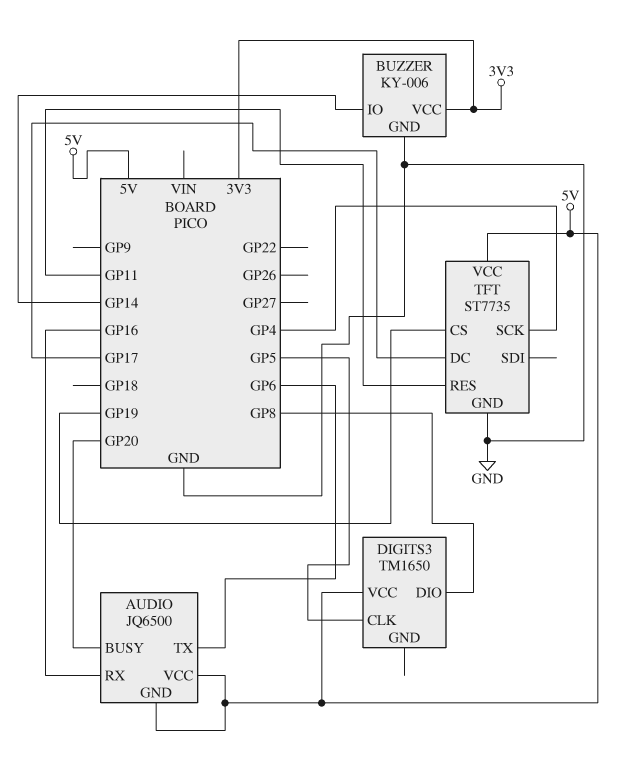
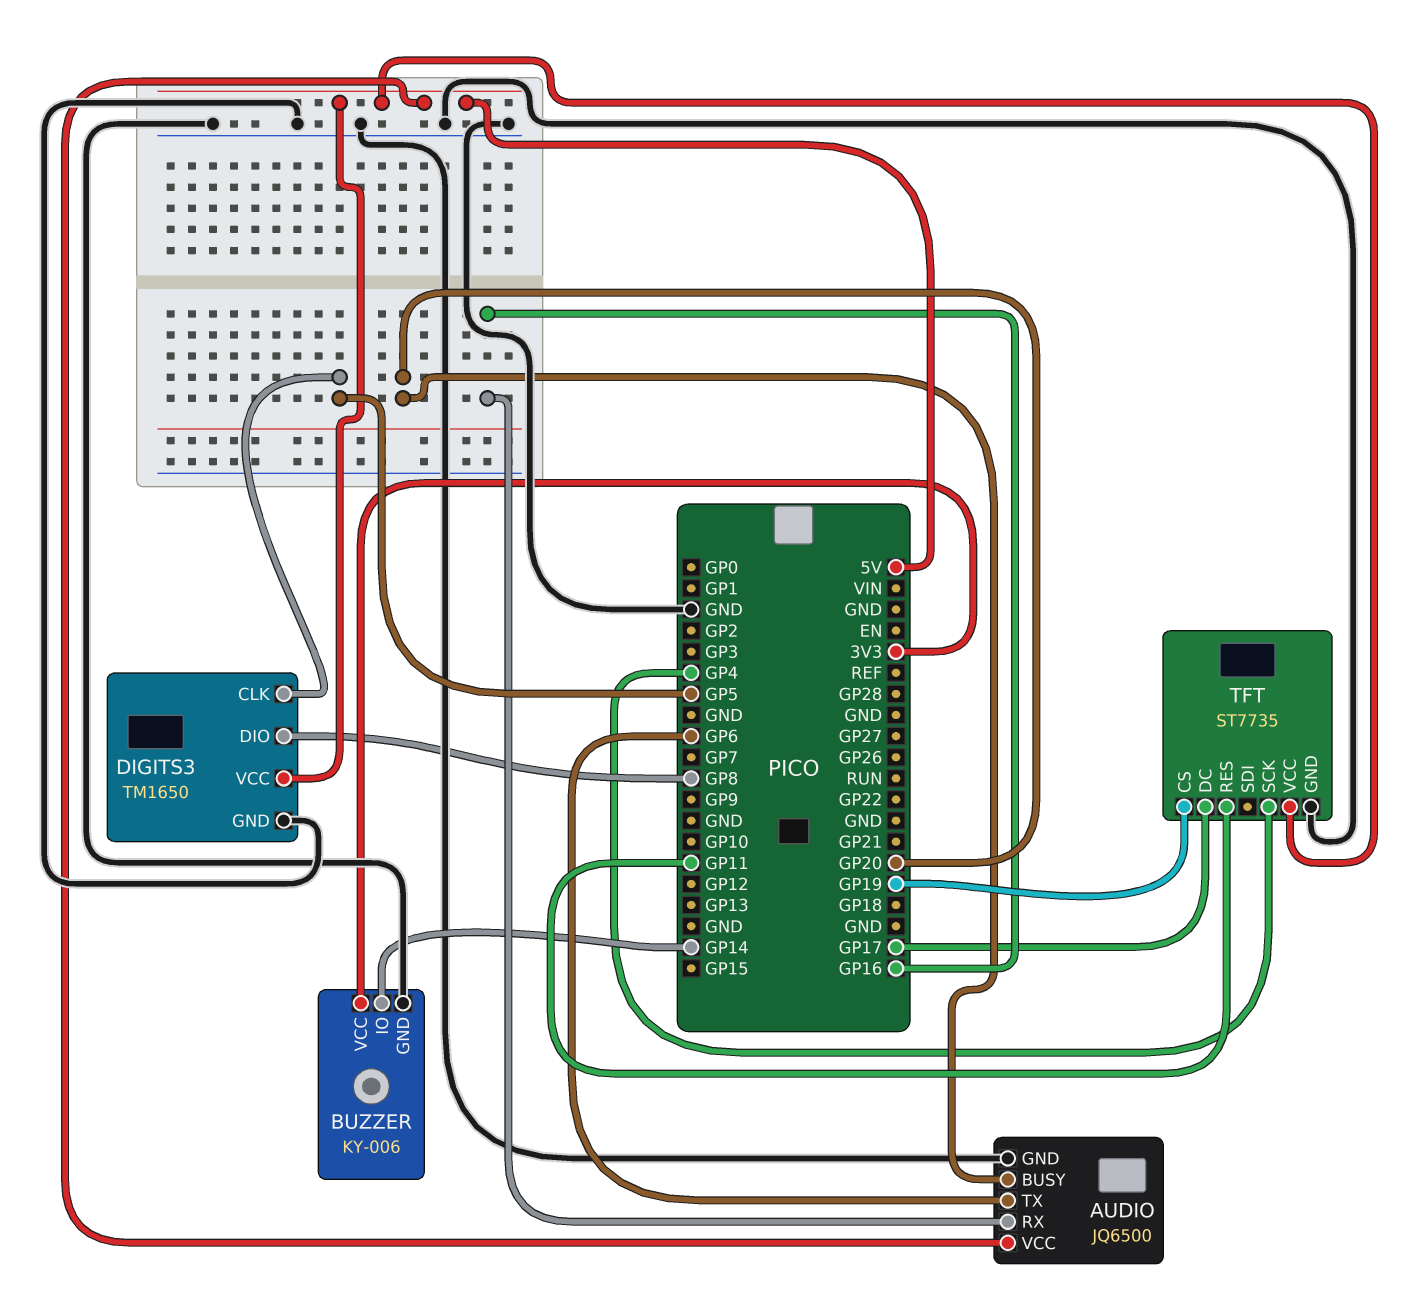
AUDIO pin GND: 5V -> GND
DIGITS3 pin GND: none -> GND

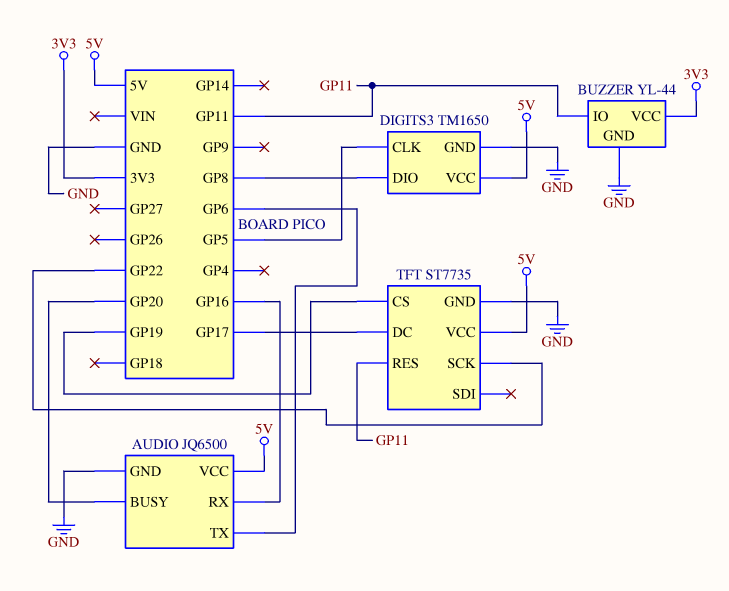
BUZZER: KY-006 -> YL-44
BUZZER pin IO: GP14 -> GP11
TFT pin SCK: GP4 -> GP22

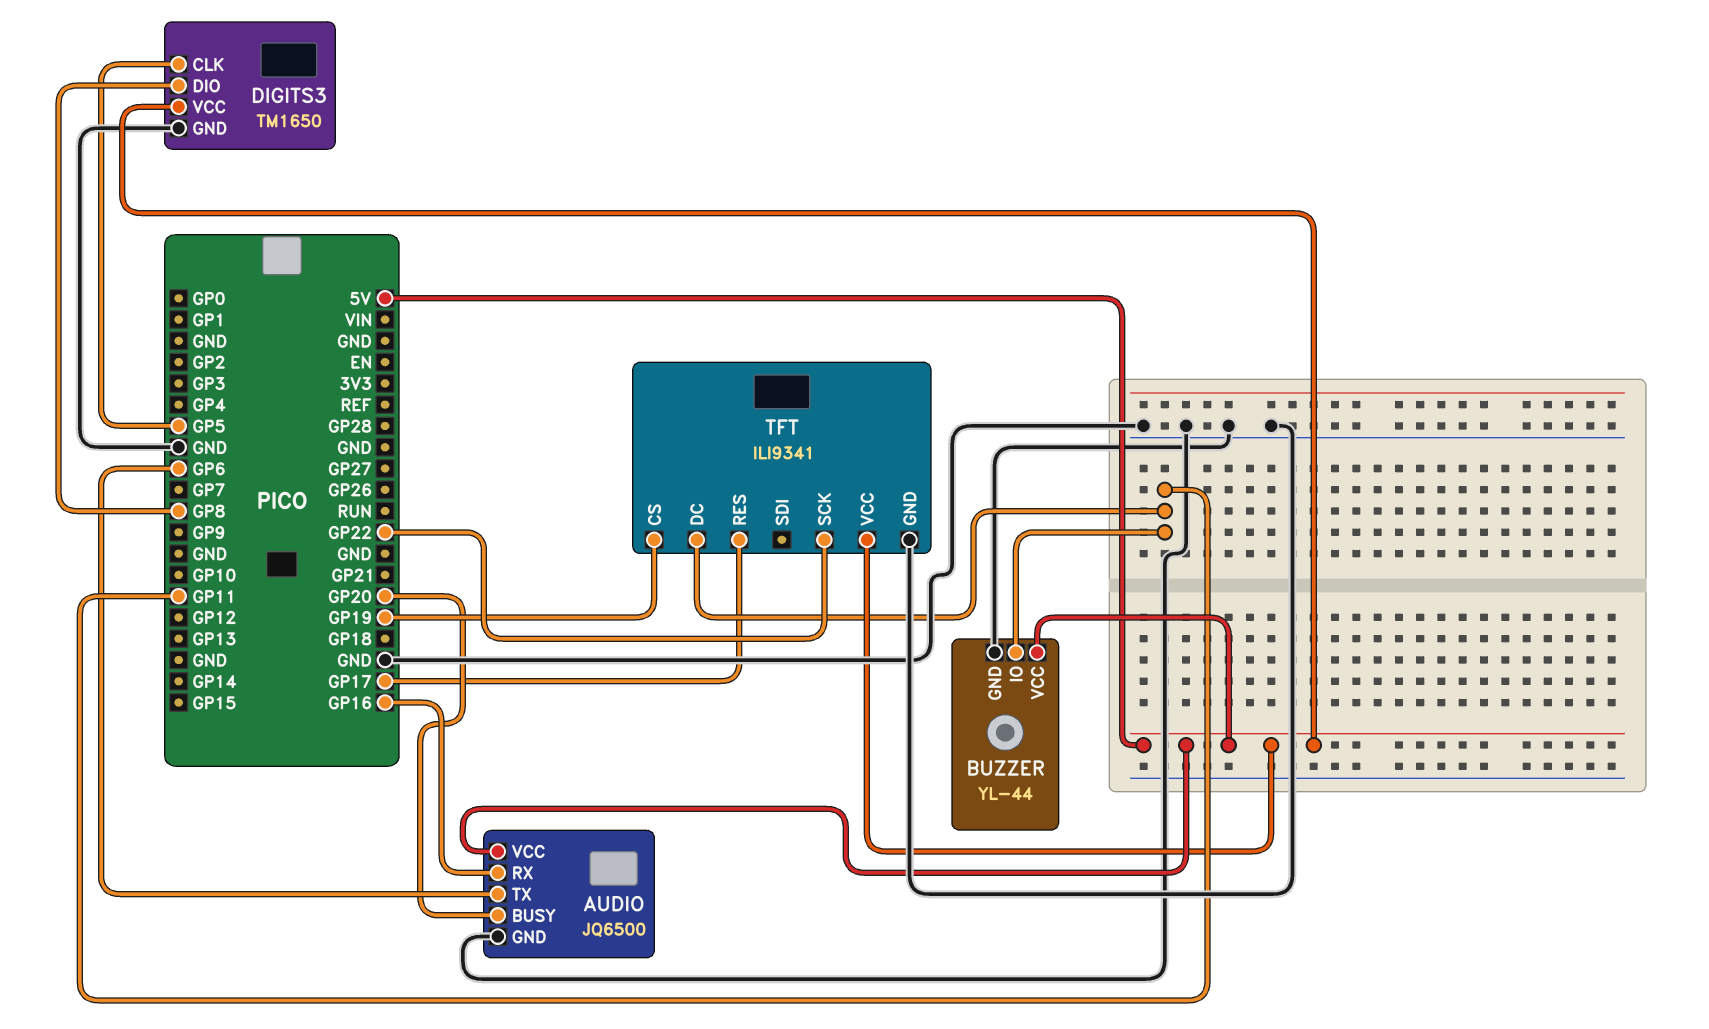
BUZZER pin VCC: 3V3 -> 5V
TFT: ST7735 -> ILI9341
TFT pin DC: GP17 -> GP11
TFT pin RES: GP11 -> GP17

